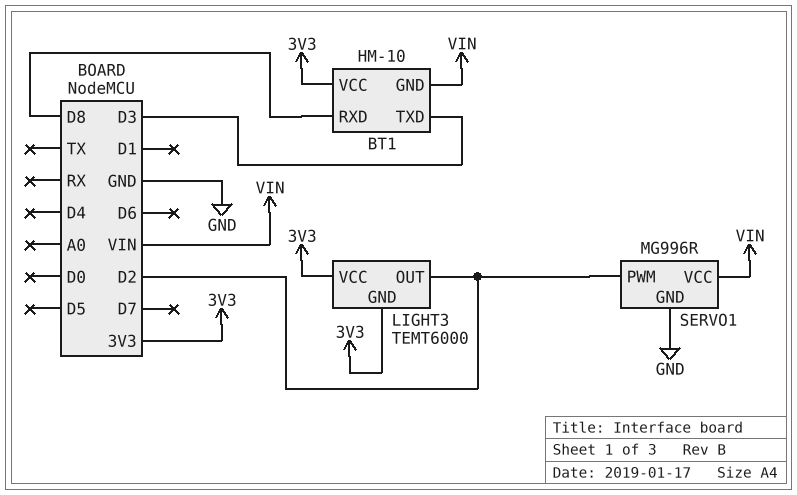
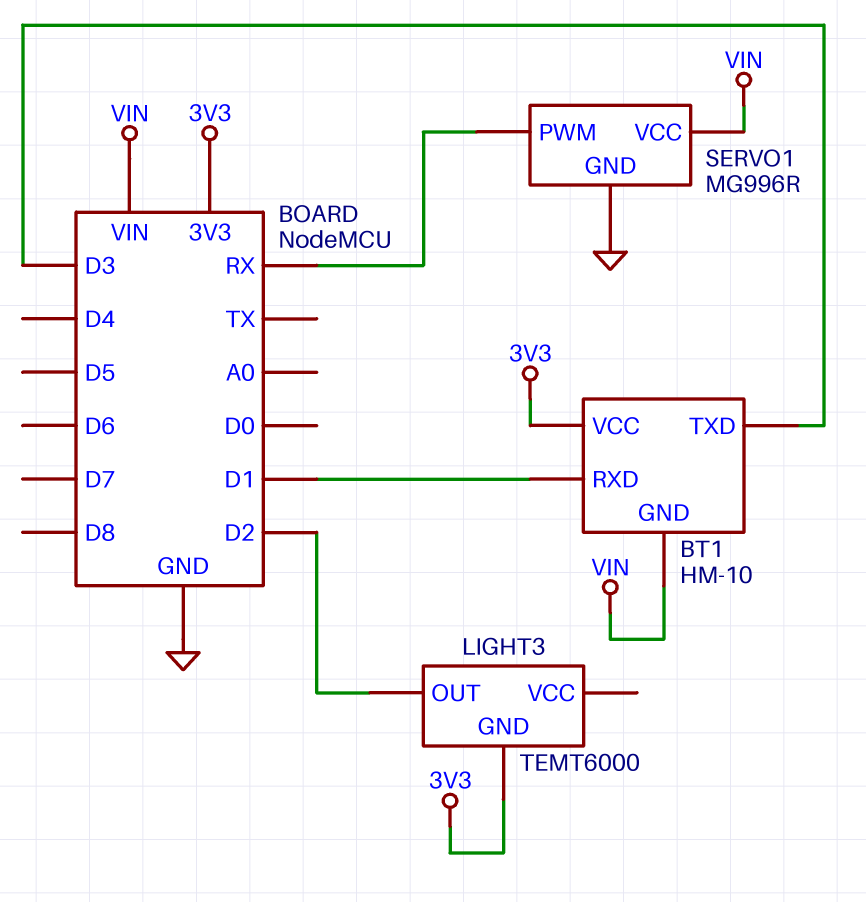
BT1 pin RXD: D8 -> D1
LIGHT3 pin VCC: 3V3 -> none
SERVO1 pin PWM: D2 -> RX

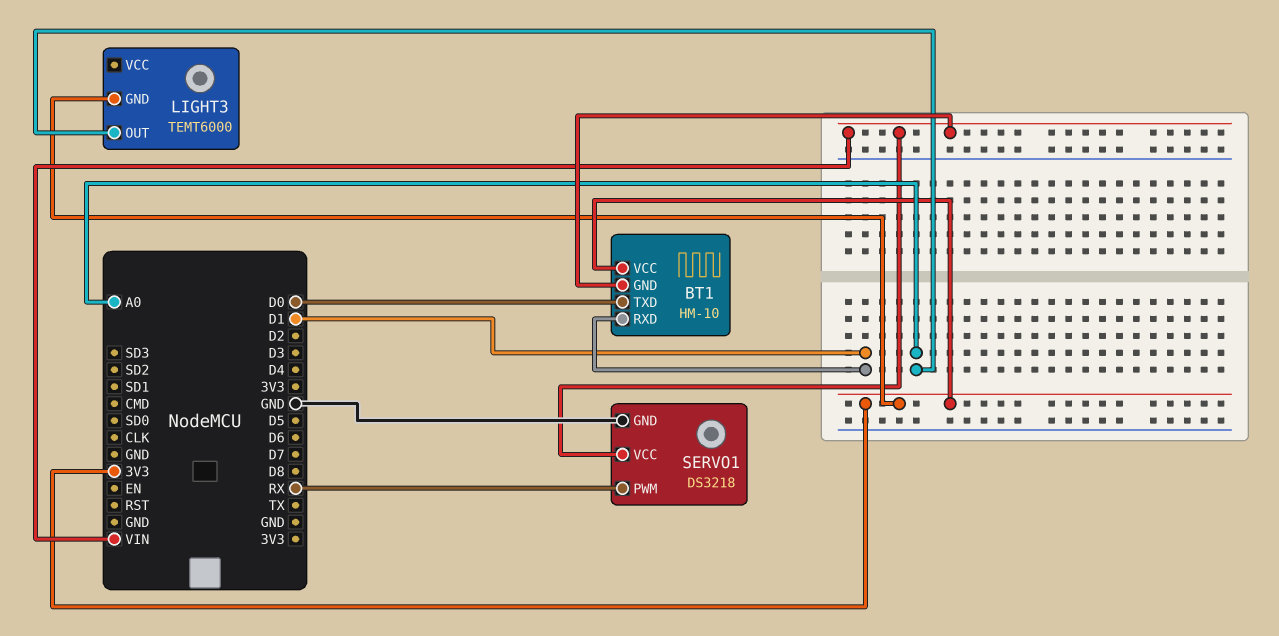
BT1 pin TXD: D3 -> D0
LIGHT3 pin OUT: D2 -> A0
SERVO1: MG996R -> DS3218

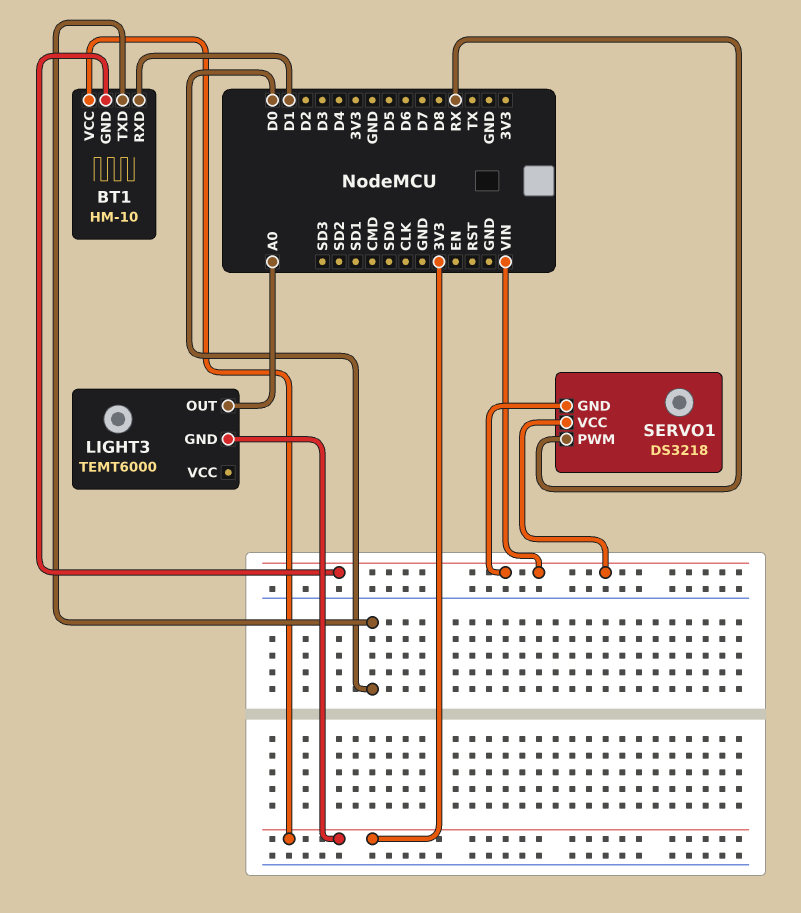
SERVO1 pin GND: GND -> VIN

